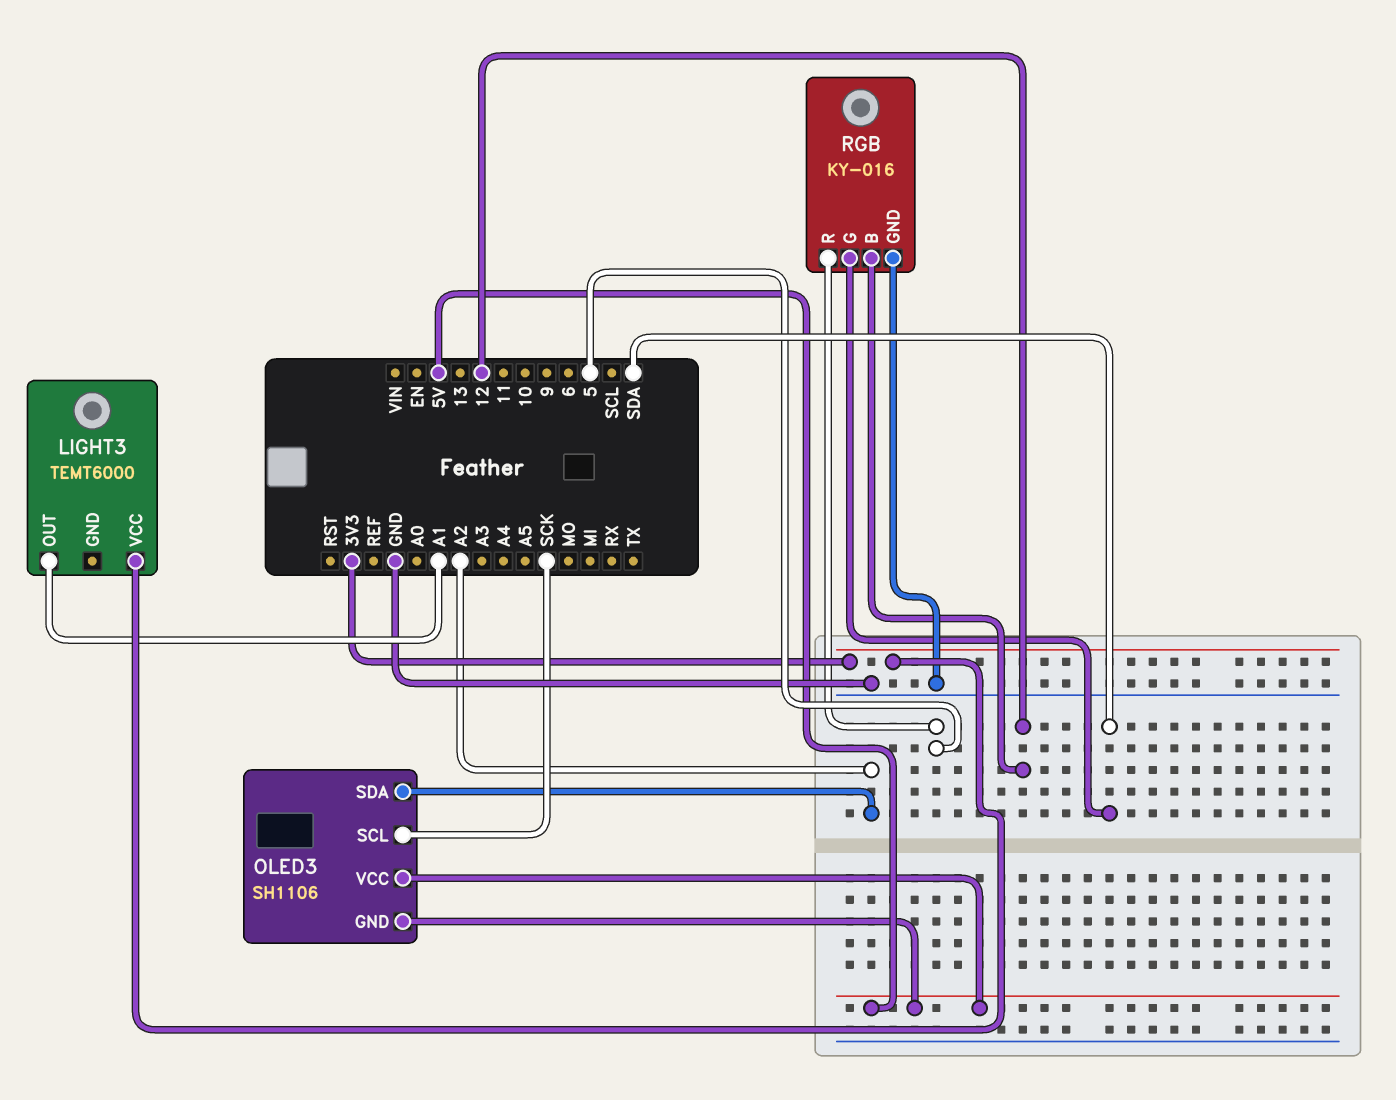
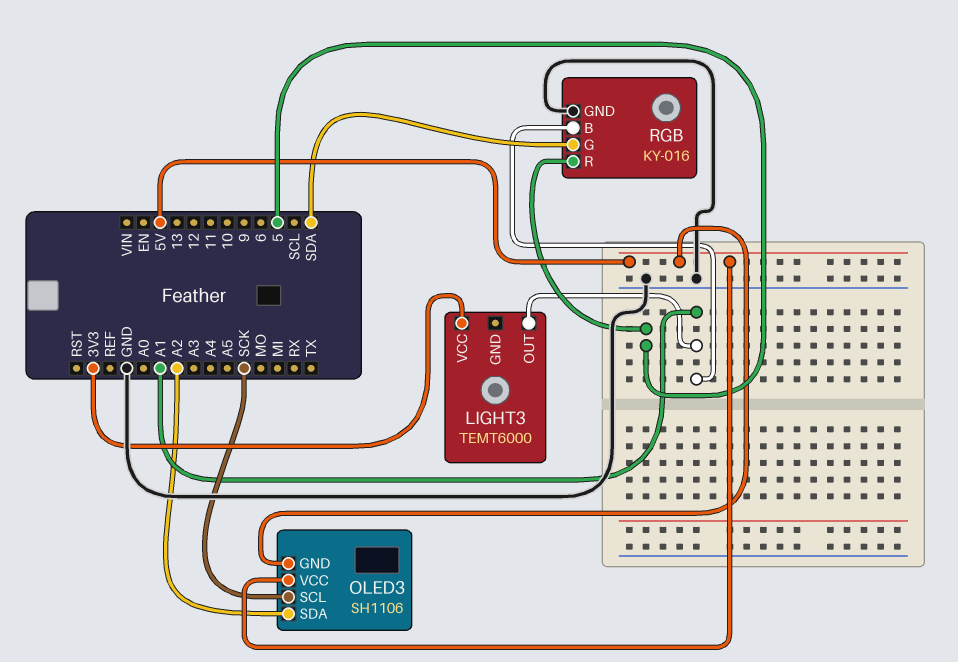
RGB pin B: 12 -> A1

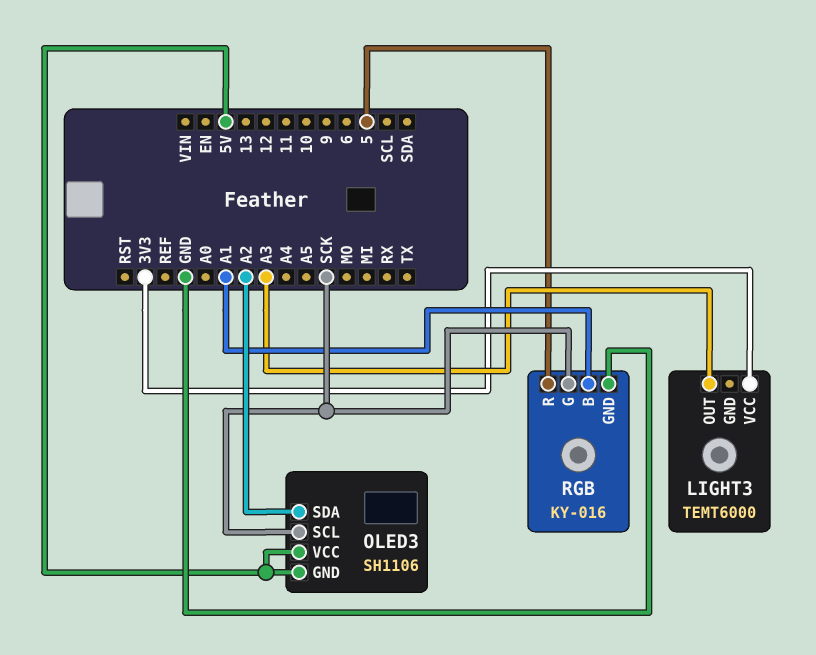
LIGHT3 pin OUT: A1 -> A3
RGB pin G: SDA -> SCK

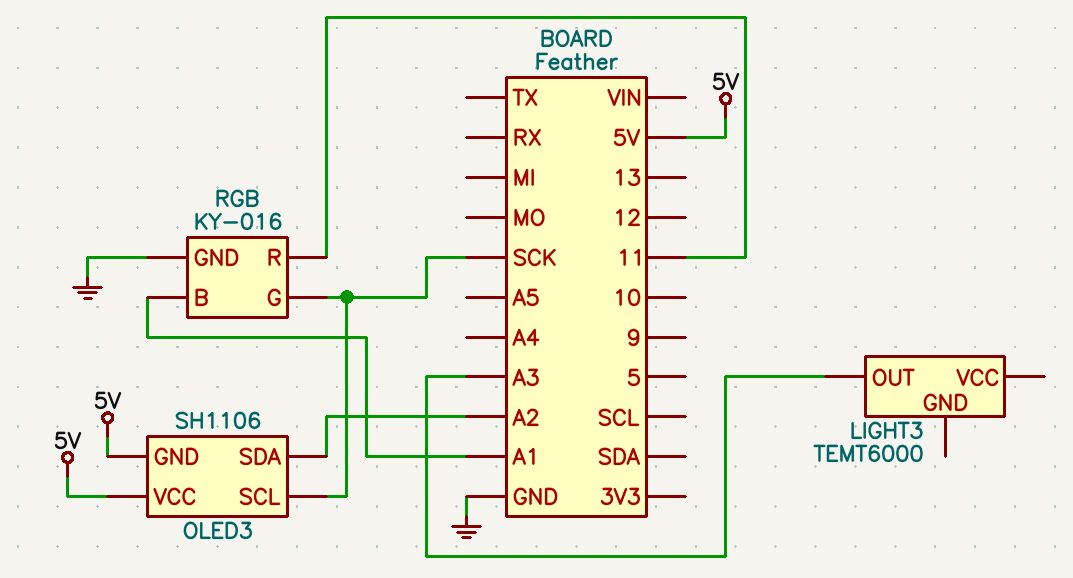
LIGHT3 pin VCC: 3V3 -> none
RGB pin R: 5 -> 11

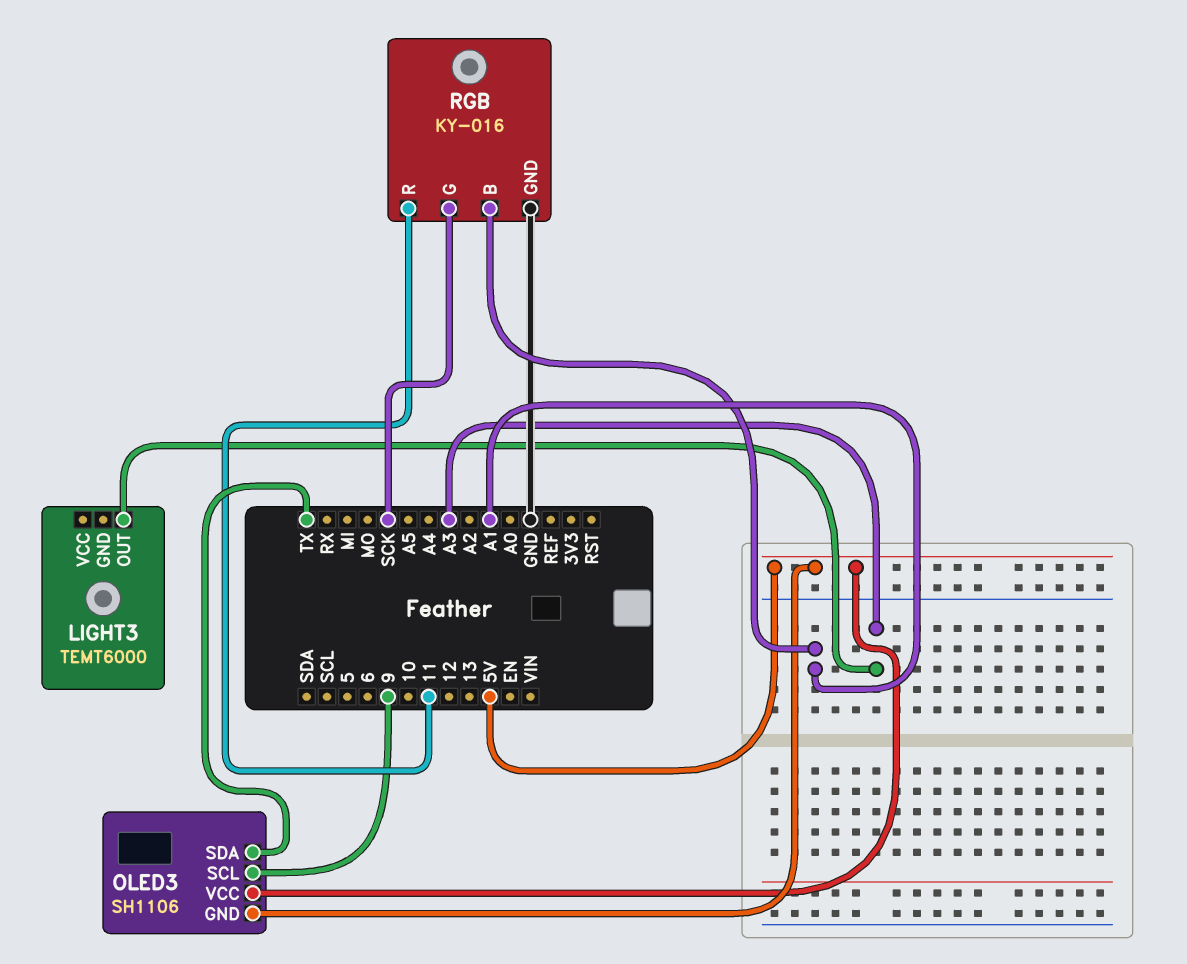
OLED3 pin SCL: SCK -> 9
OLED3 pin SDA: A2 -> TX

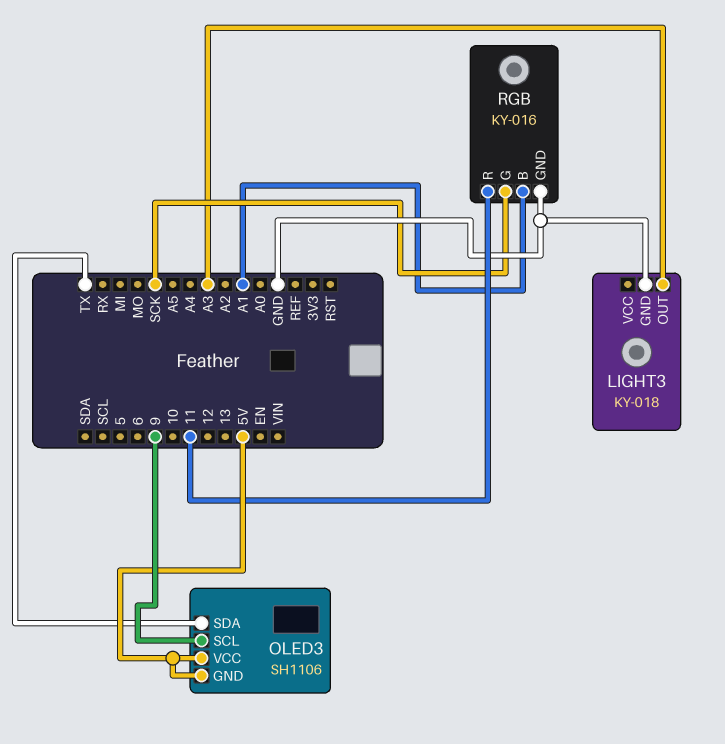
LIGHT3: TEMT6000 -> KY-018
LIGHT3 pin GND: none -> GND

